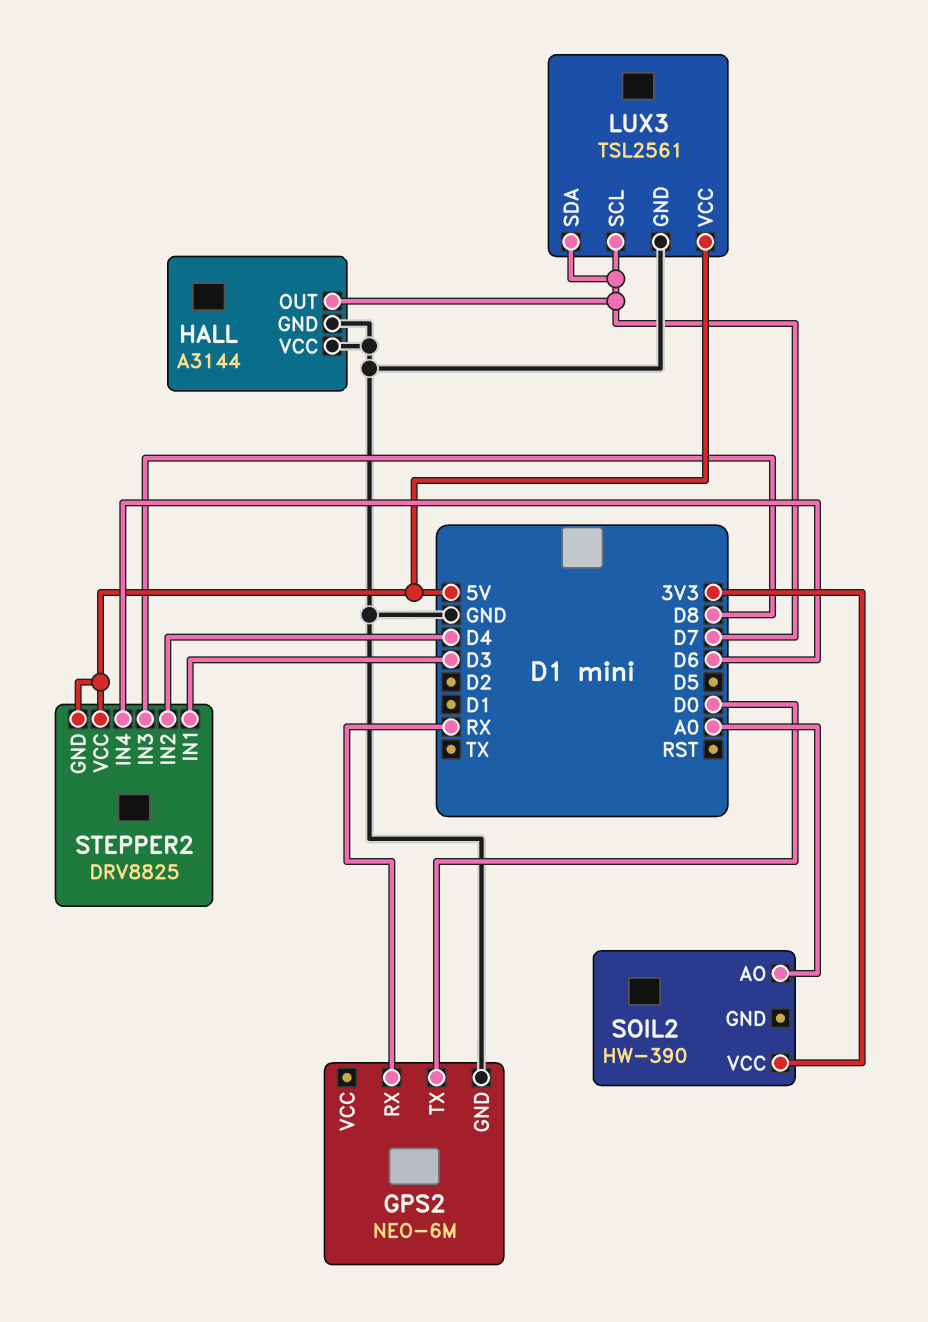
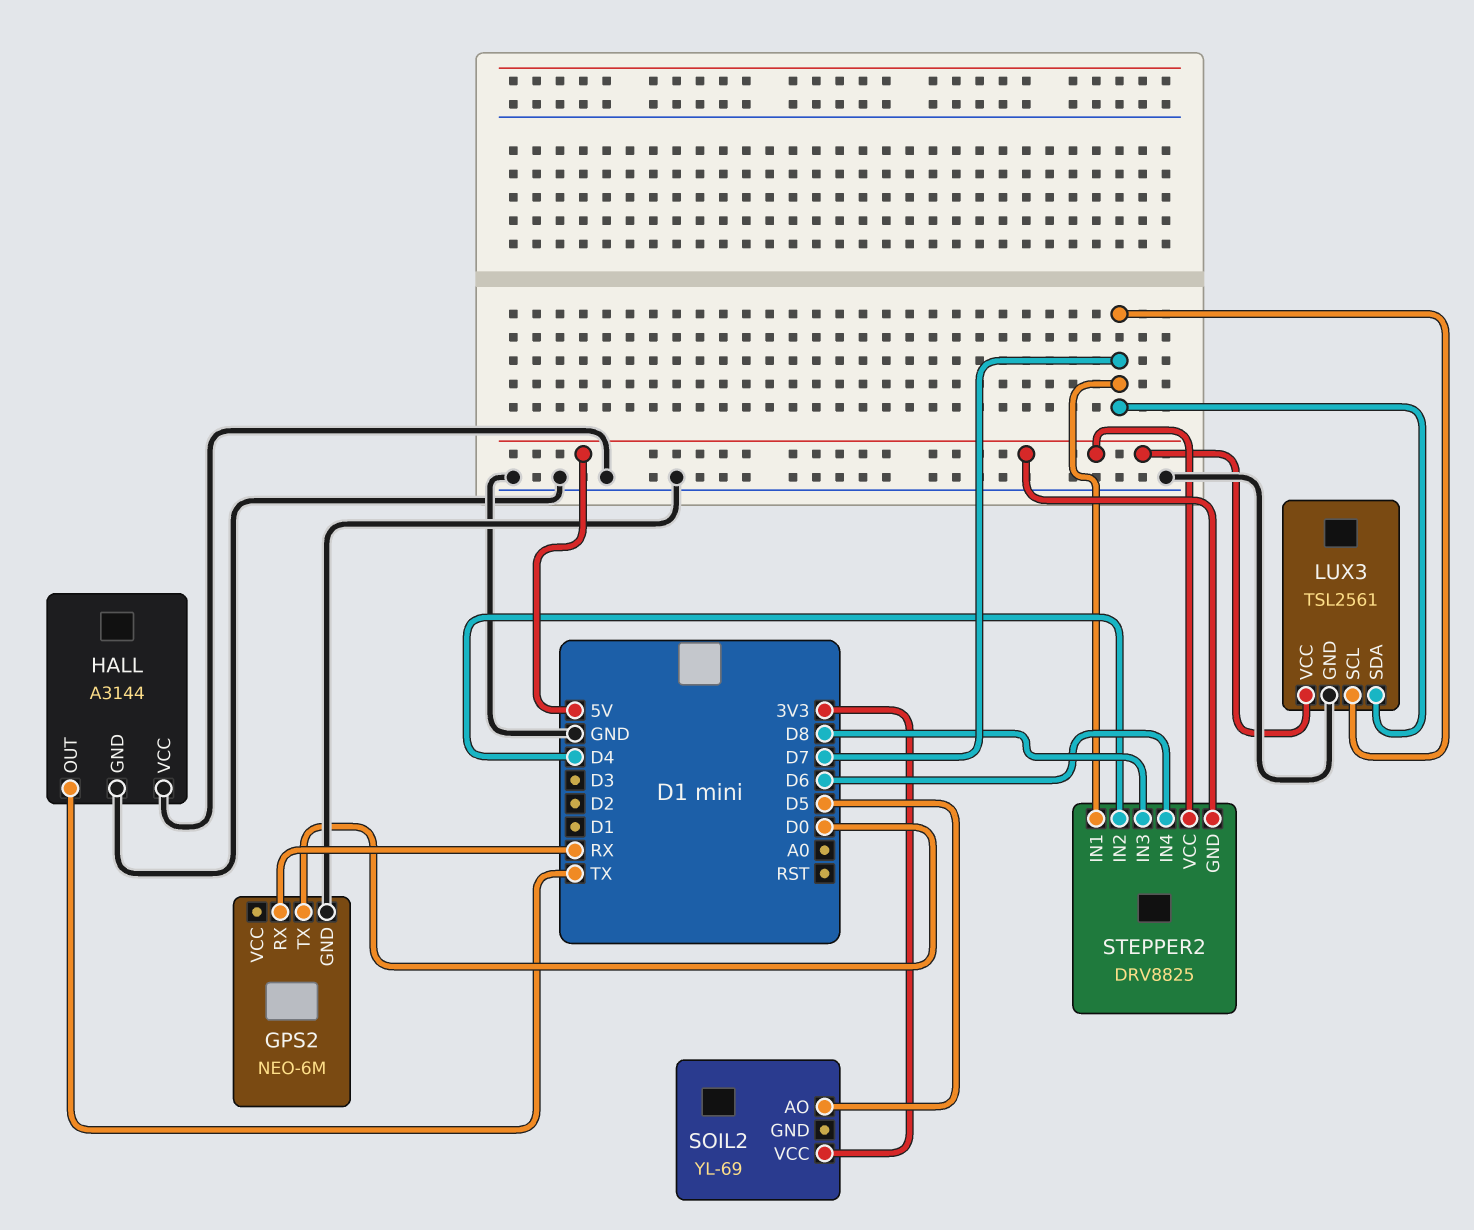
HALL pin OUT: D7 -> TX
SOIL2: HW-390 -> YL-69
SOIL2 pin AO: A0 -> D5
STEPPER2 pin IN1: D3 -> D7

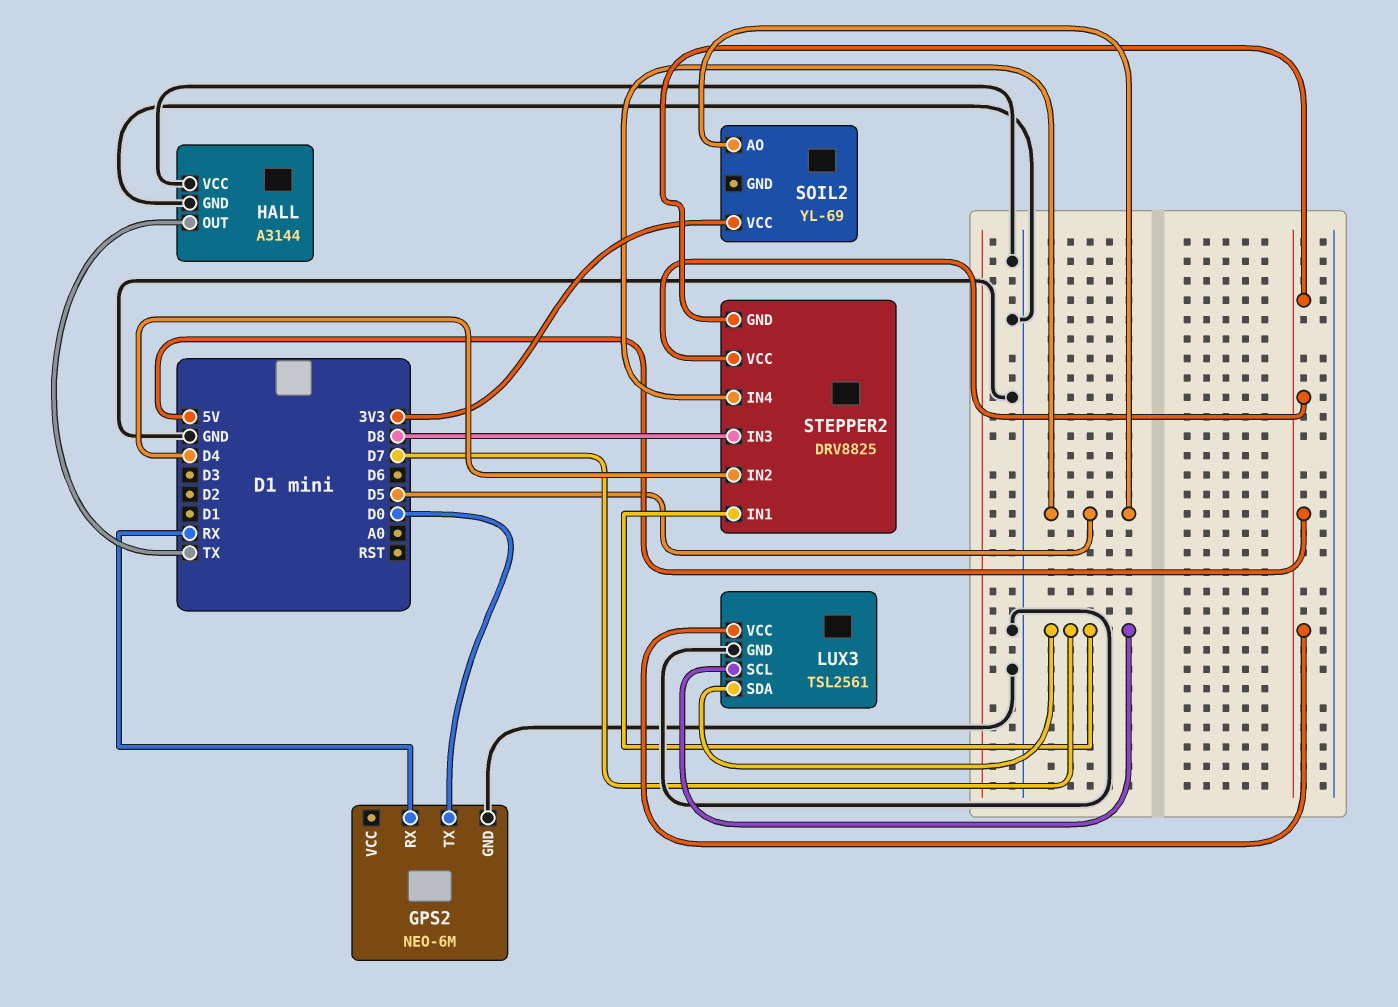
STEPPER2 pin IN4: D6 -> D5

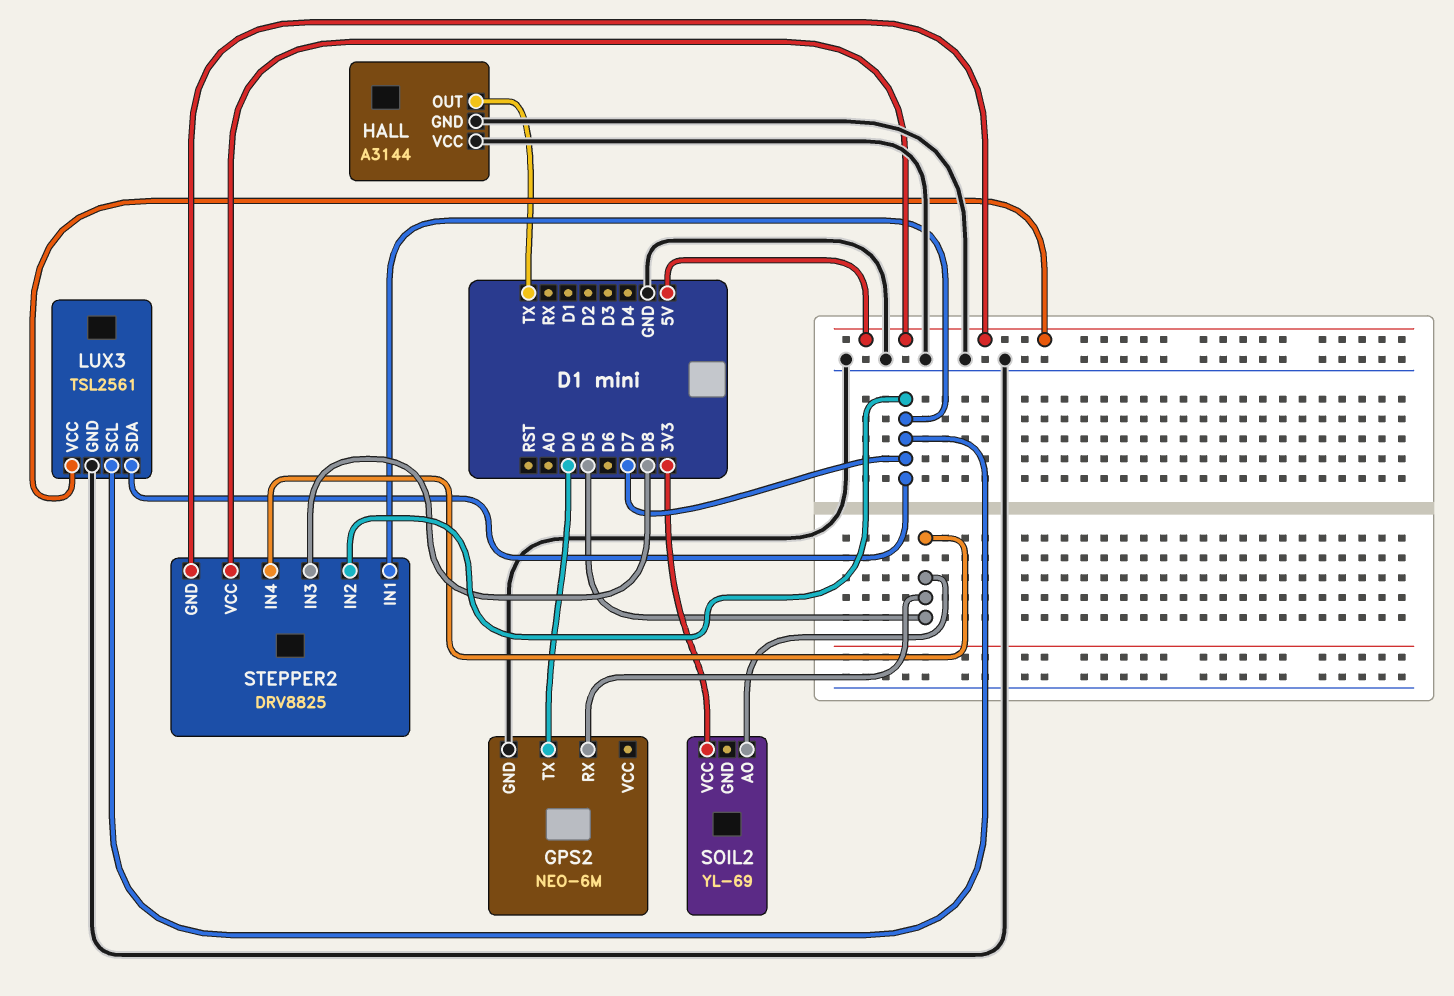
GPS2 pin RX: RX -> D5
STEPPER2 pin IN2: D4 -> D7

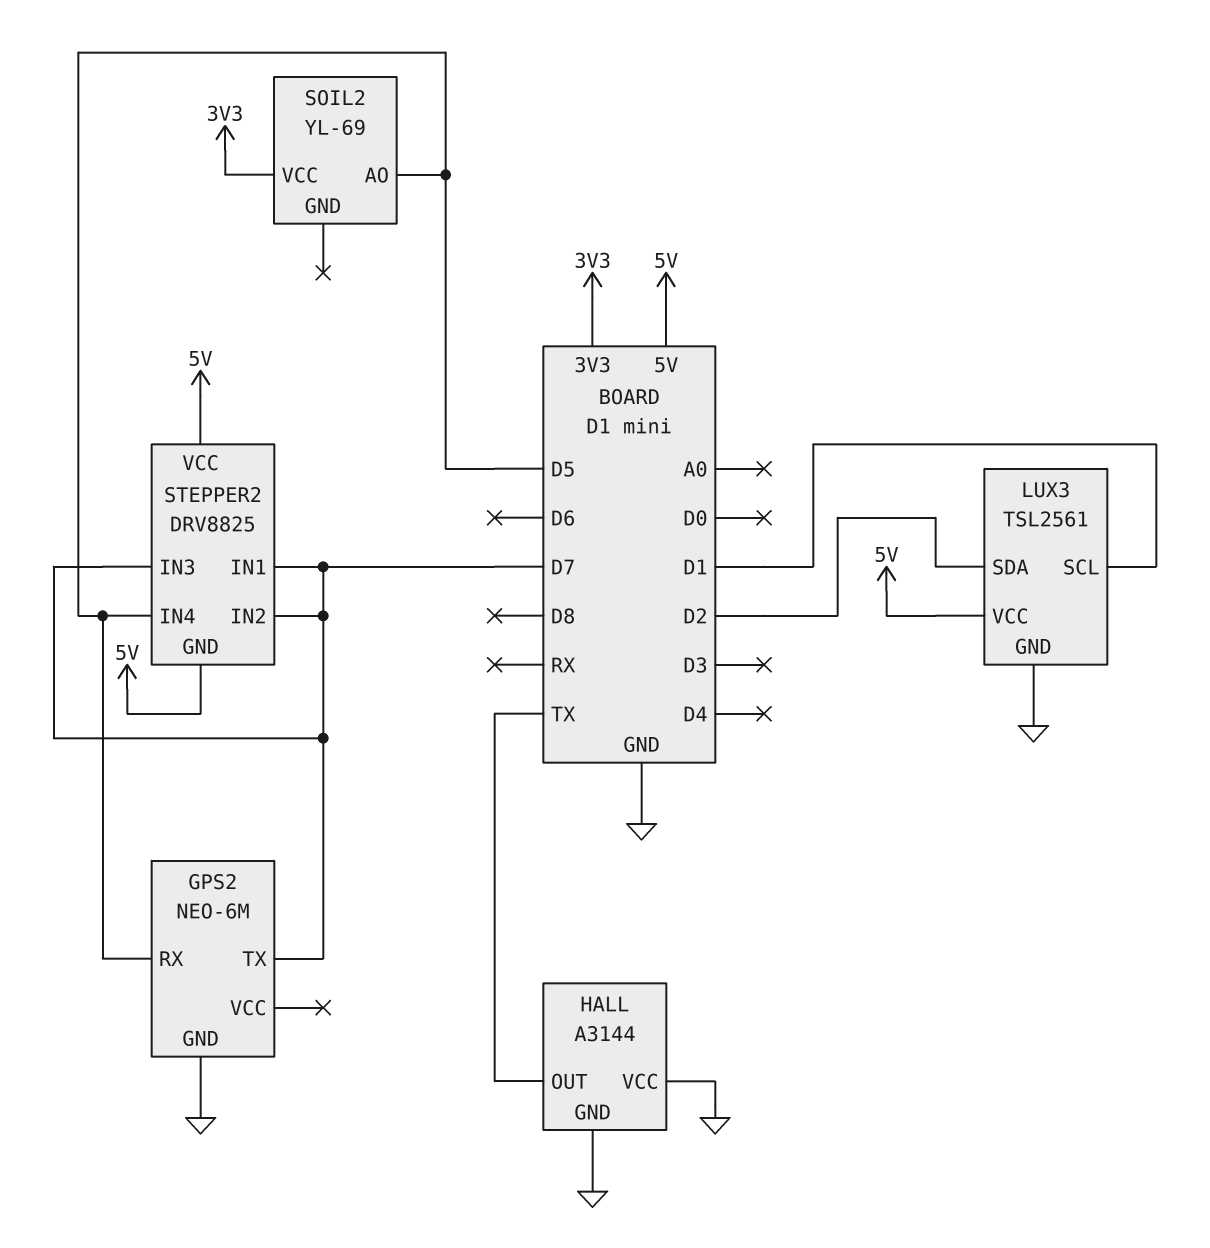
GPS2 pin TX: D0 -> D7
LUX3 pin SCL: D7 -> D1
LUX3 pin SDA: D7 -> D2
STEPPER2 pin IN3: D8 -> D7

